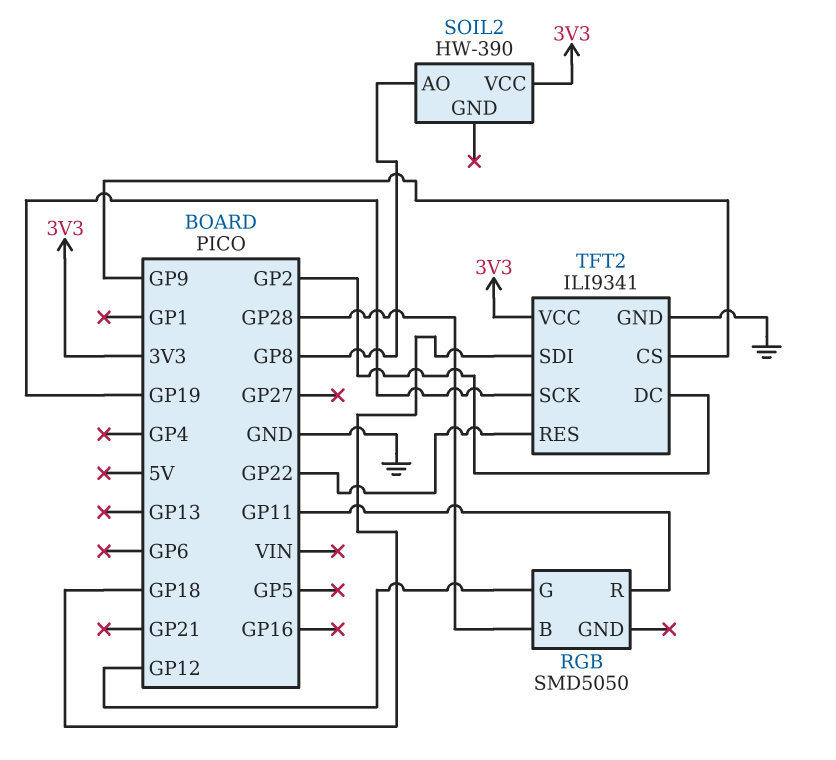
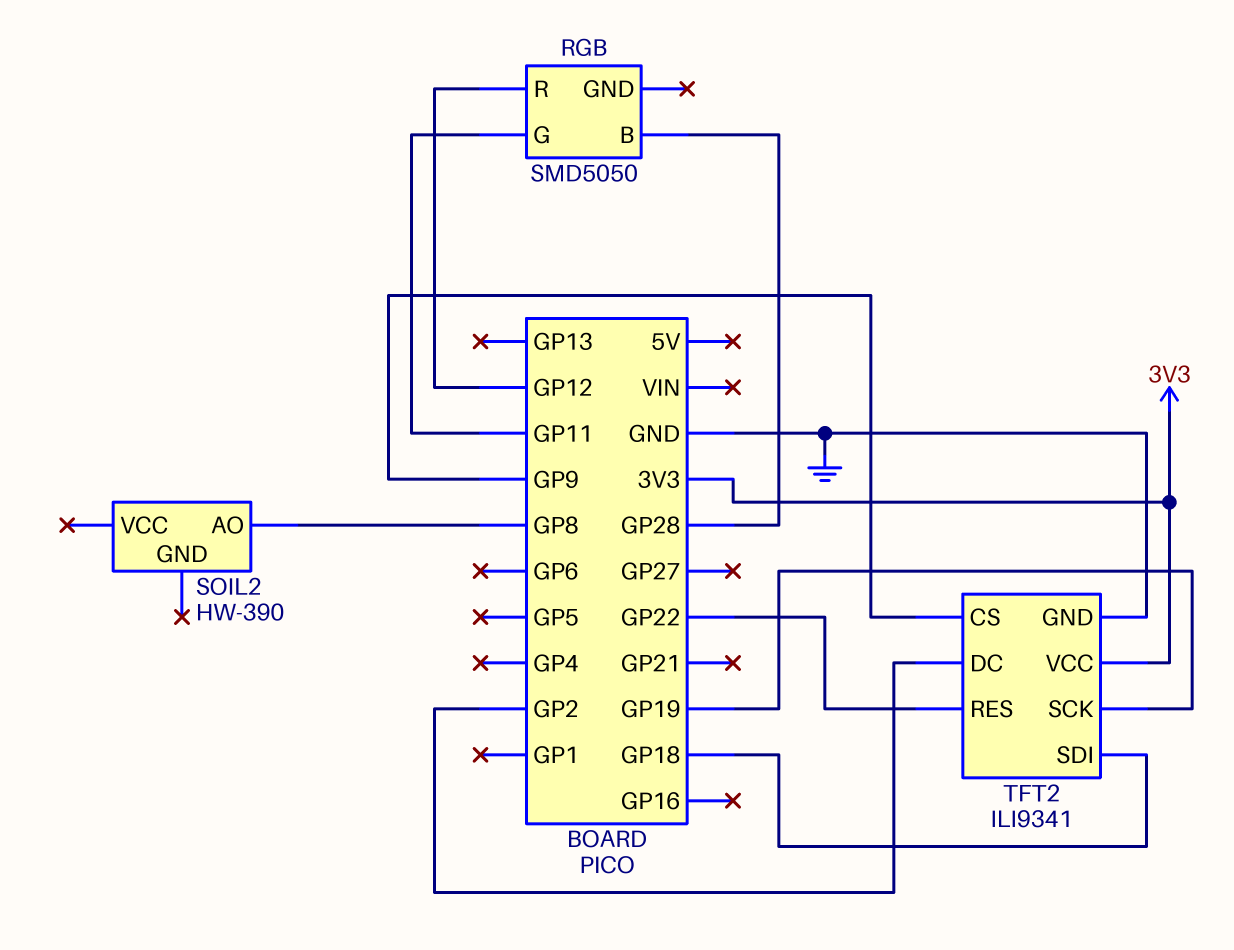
RGB pin G: GP12 -> GP11
RGB pin R: GP11 -> GP12
SOIL2 pin VCC: 3V3 -> none

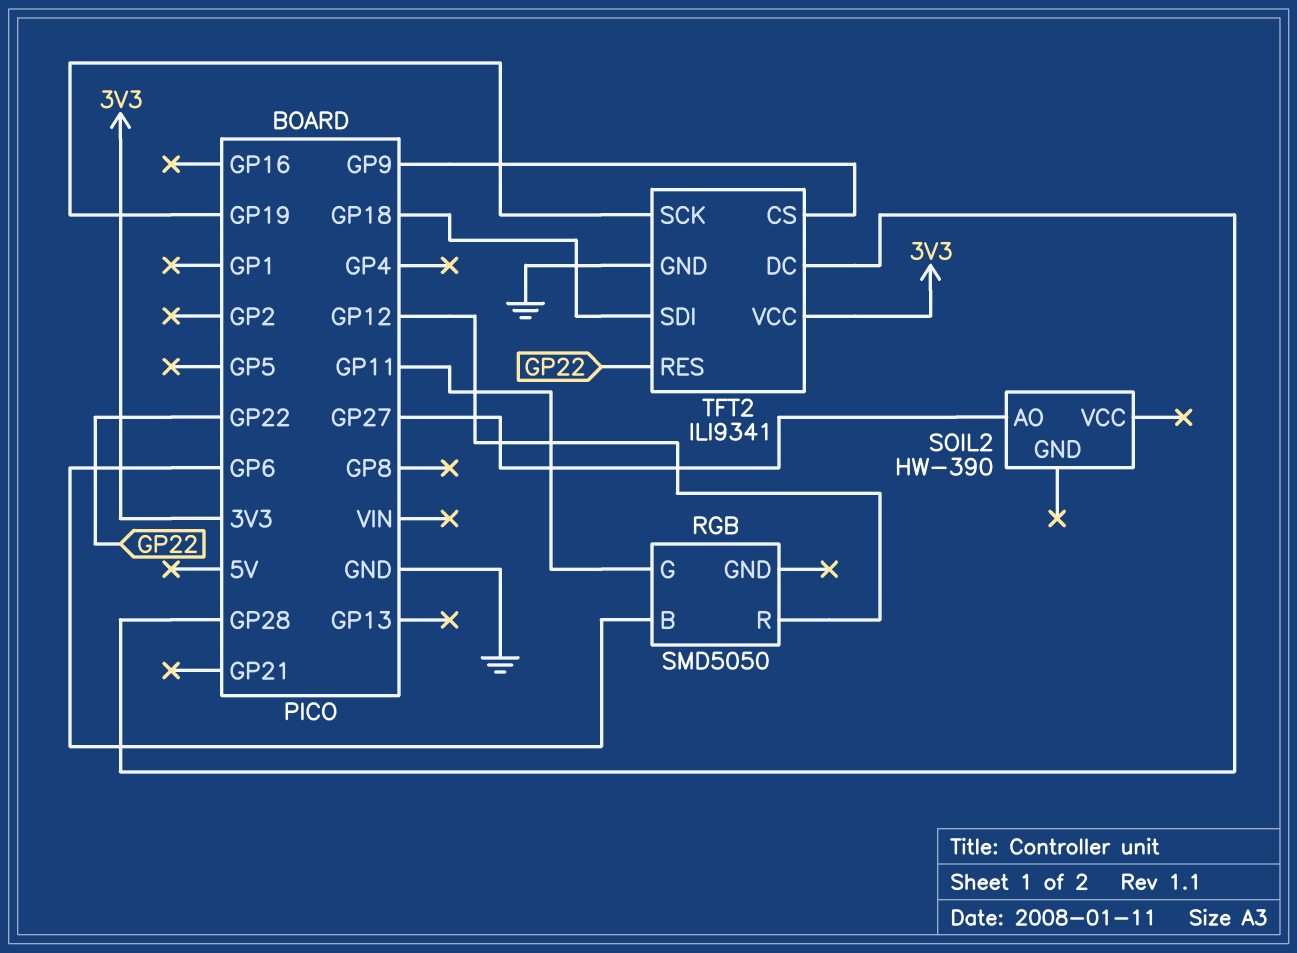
RGB pin B: GP28 -> GP6
SOIL2 pin AO: GP8 -> GP27
TFT2 pin DC: GP2 -> GP28

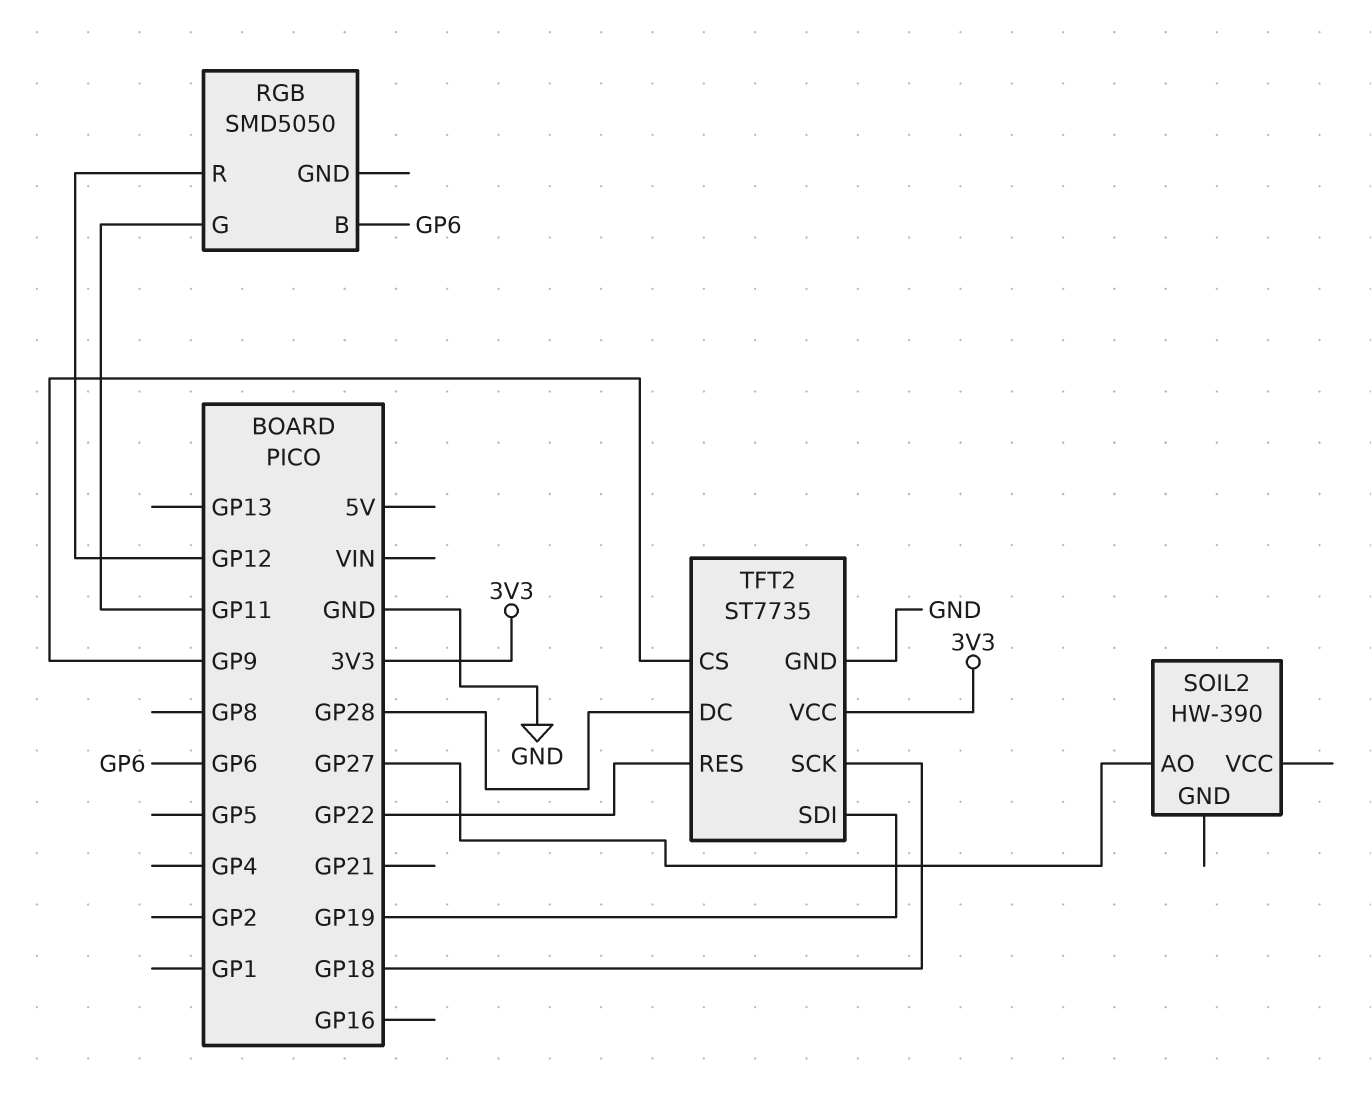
TFT2: ILI9341 -> ST7735
TFT2 pin SCK: GP19 -> GP18
TFT2 pin SDI: GP18 -> GP19

